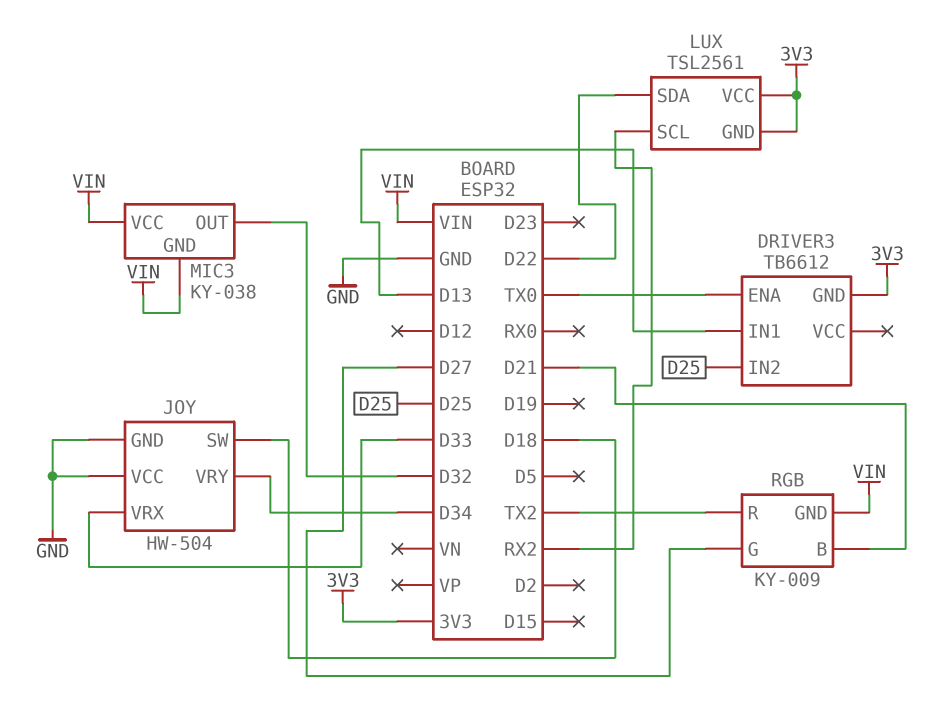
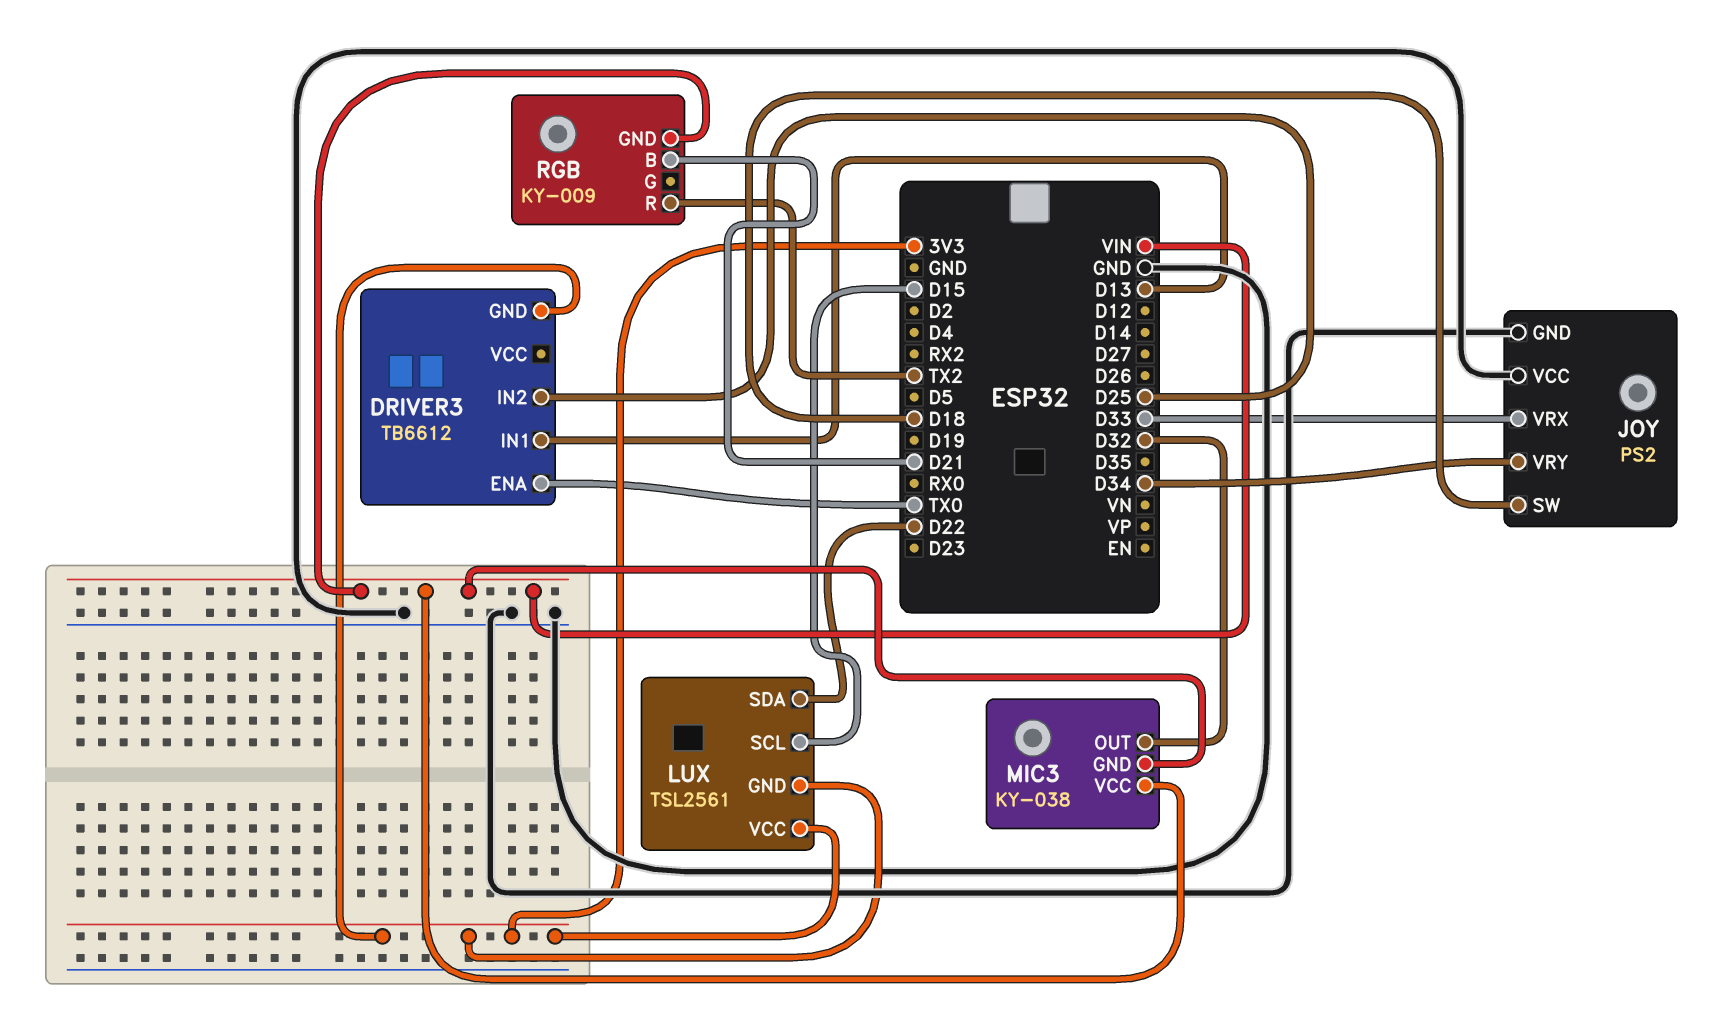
JOY: HW-504 -> PS2
LUX pin SCL: RX2 -> D15
RGB pin G: D27 -> none

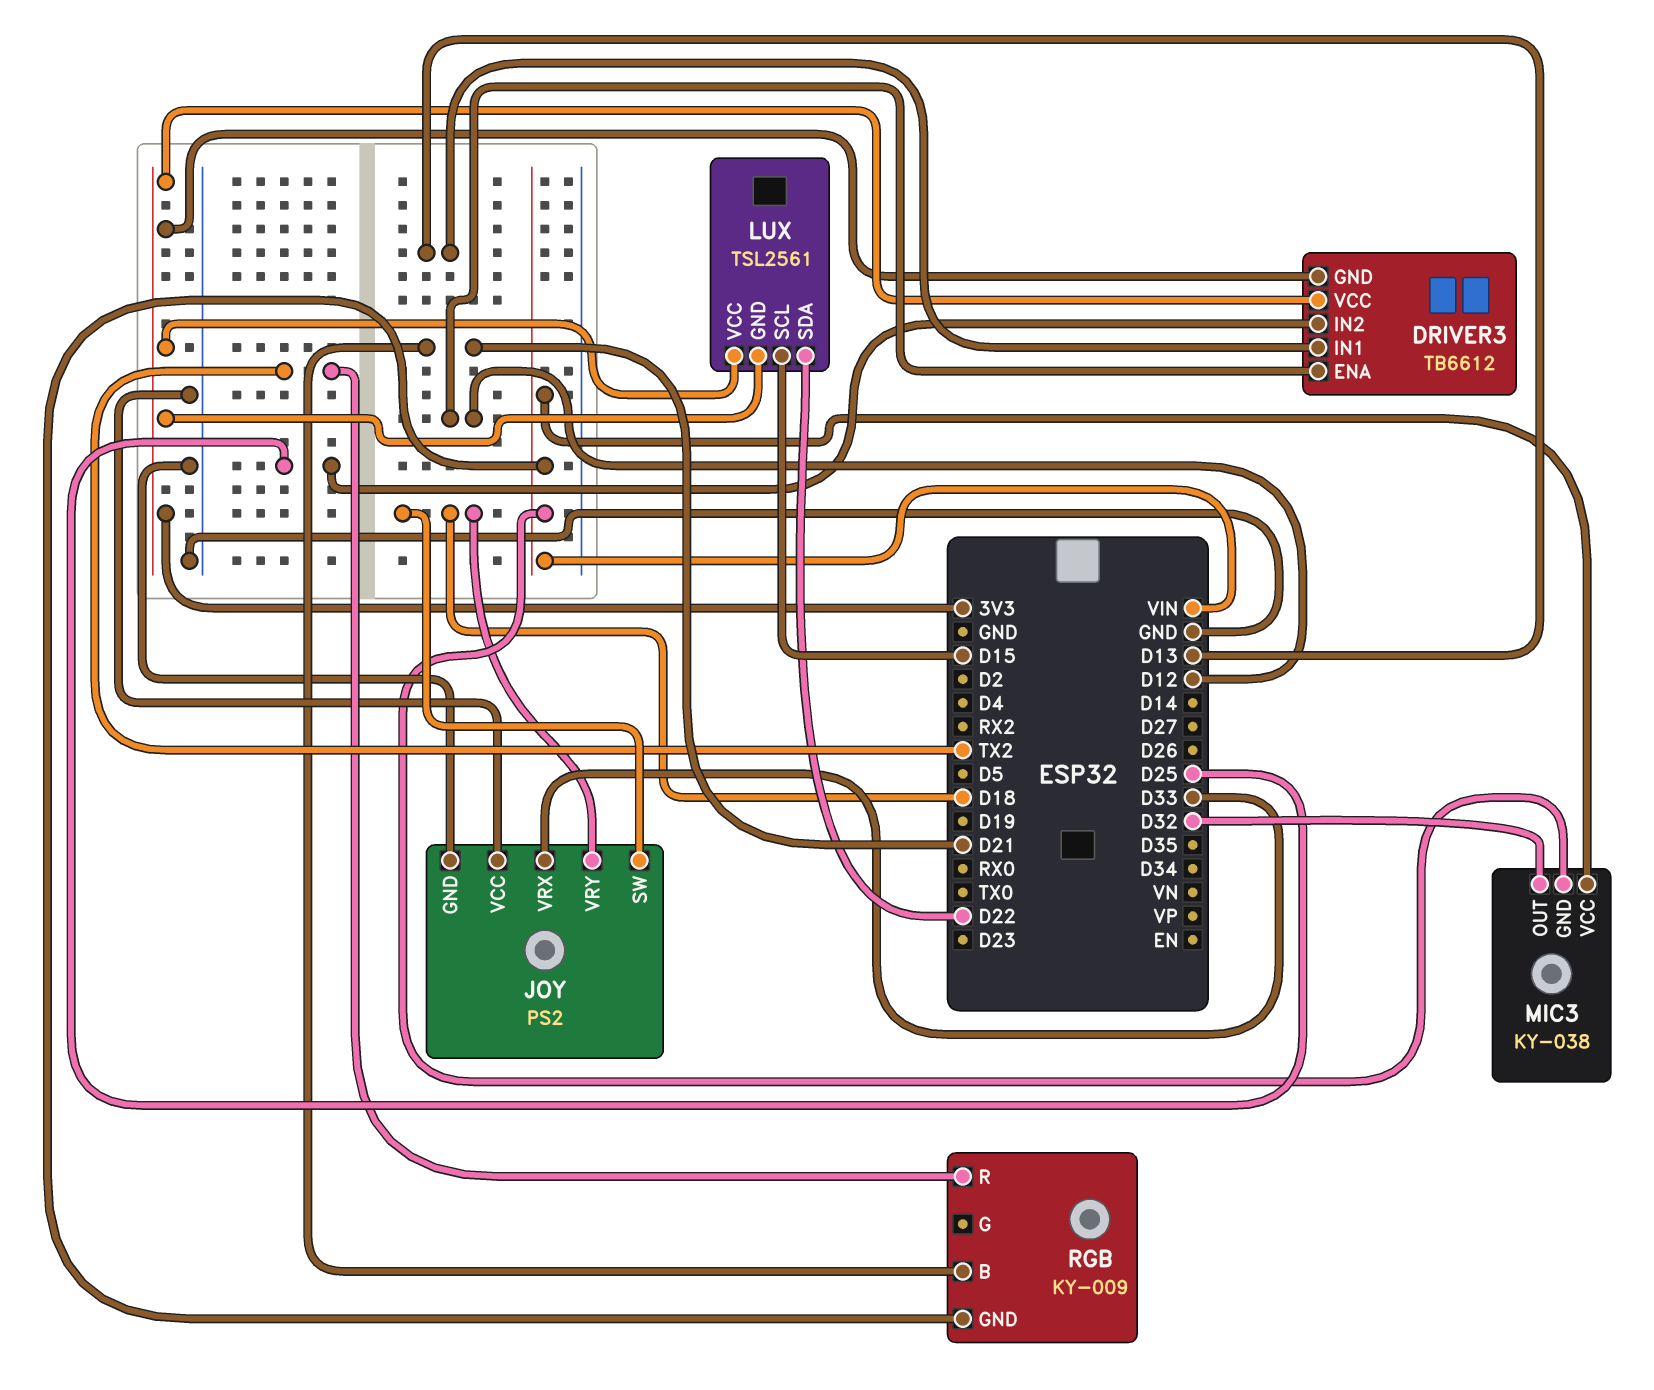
DRIVER3 pin ENA: TX0 -> D12
DRIVER3 pin VCC: none -> 3V3
JOY pin VRY: D34 -> D18

